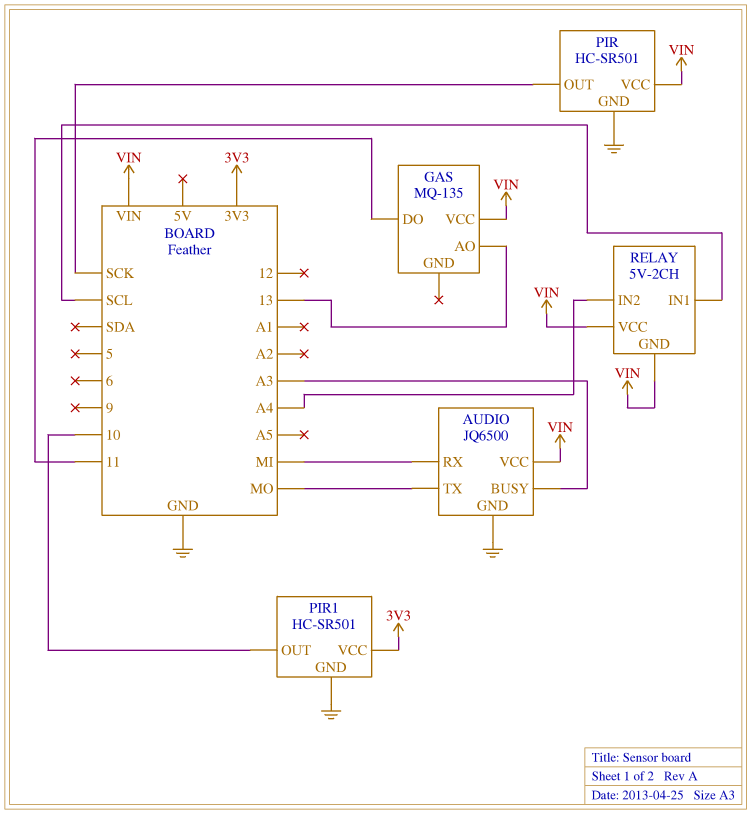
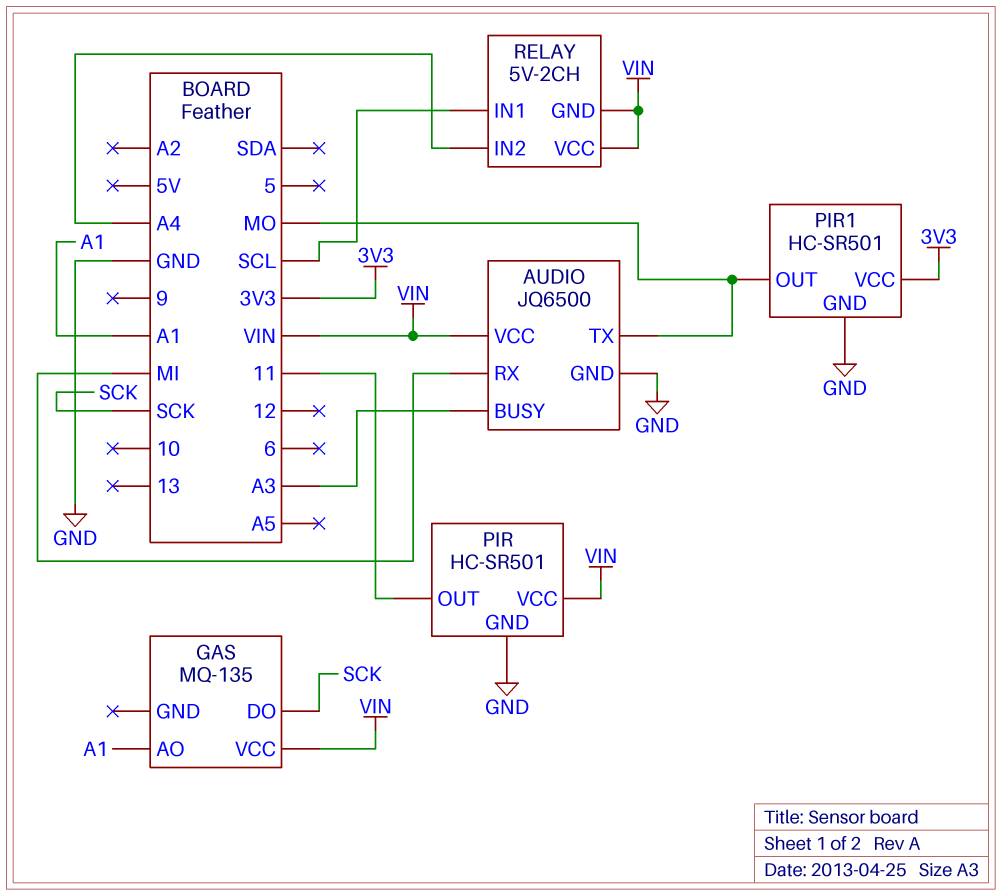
GAS pin AO: 13 -> A1
GAS pin DO: 11 -> SCK
PIR pin OUT: SCK -> 11
PIR1 pin OUT: 10 -> MO

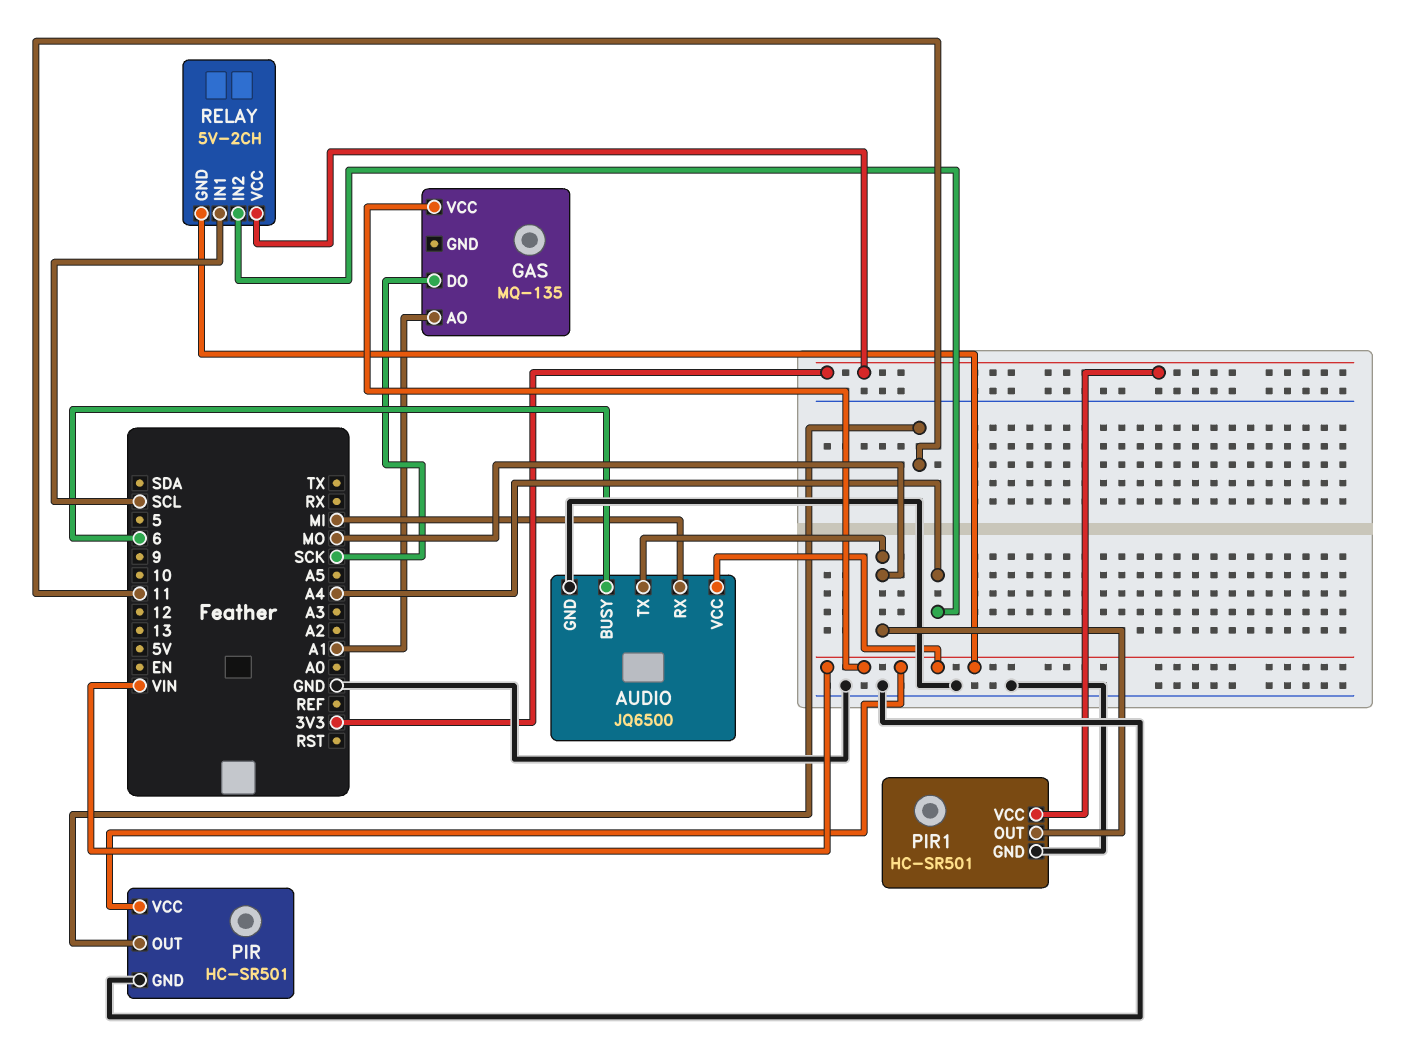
AUDIO pin BUSY: A3 -> 6
RELAY pin VCC: VIN -> 3V3

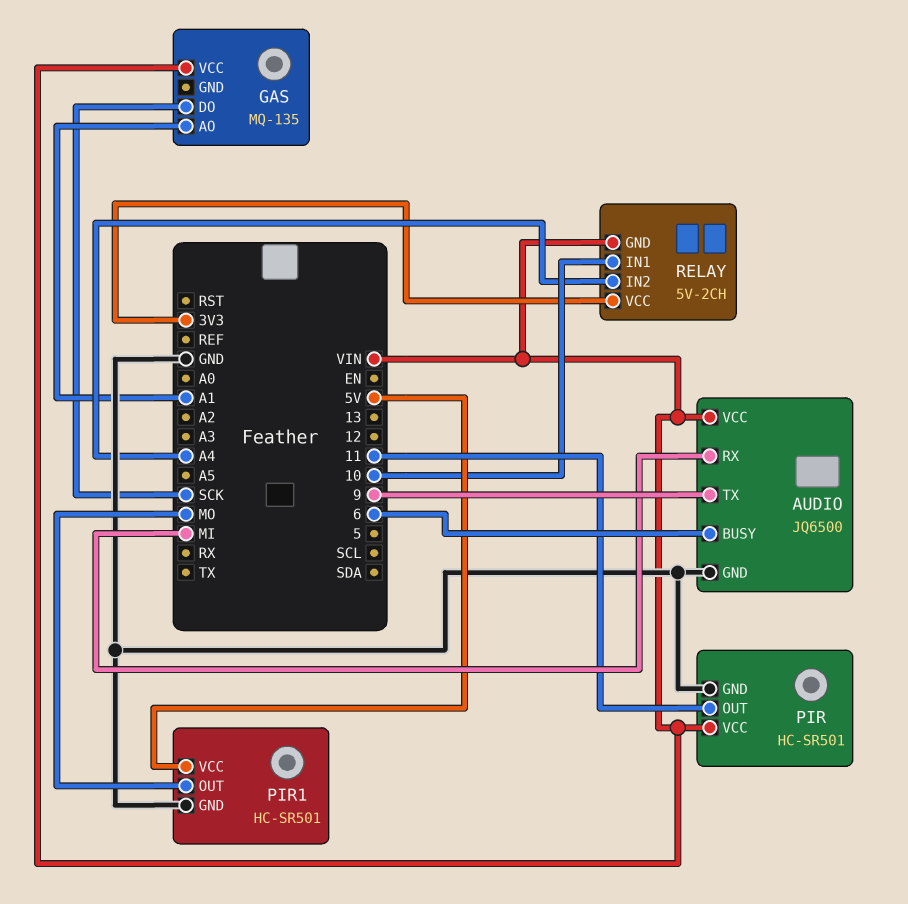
AUDIO pin TX: MO -> 9
PIR1 pin VCC: 3V3 -> 5V
RELAY pin IN1: SCL -> 10

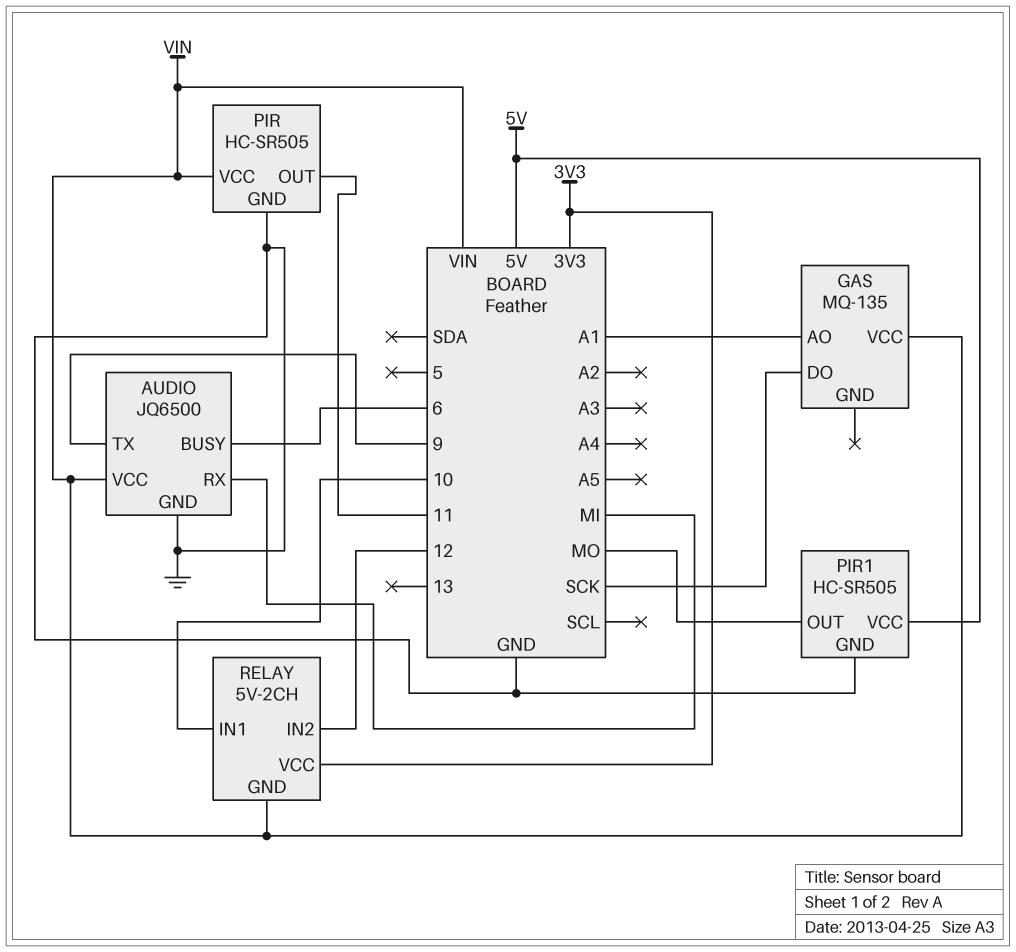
PIR: HC-SR501 -> HC-SR505
PIR1: HC-SR501 -> HC-SR505
RELAY pin IN2: A4 -> 12

